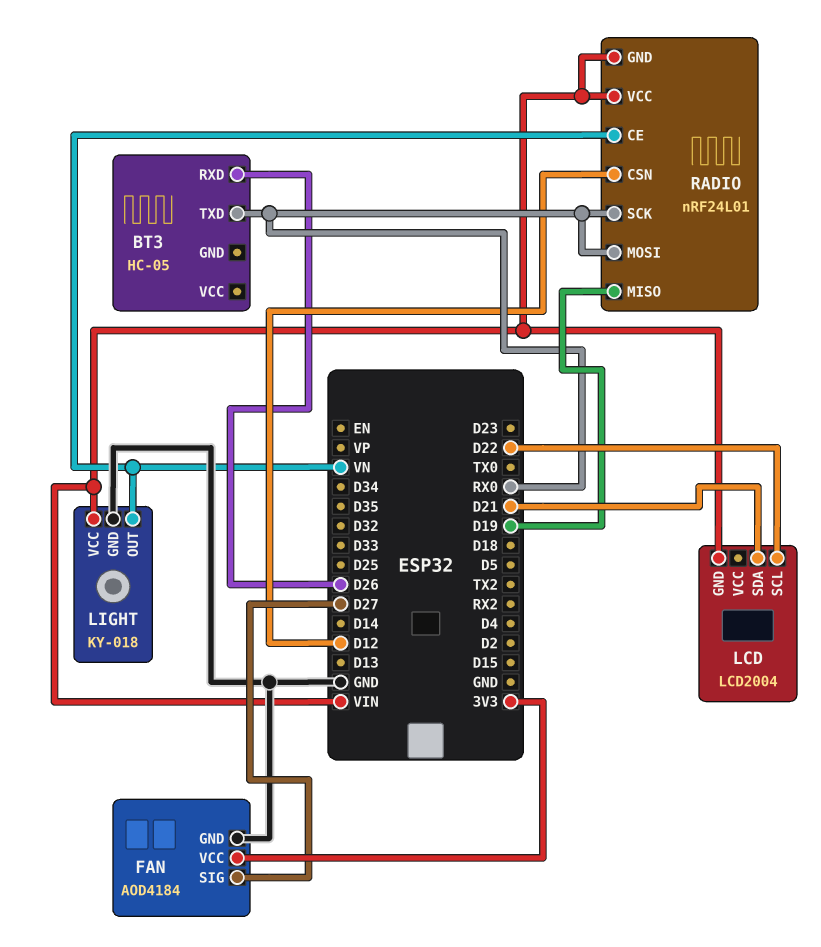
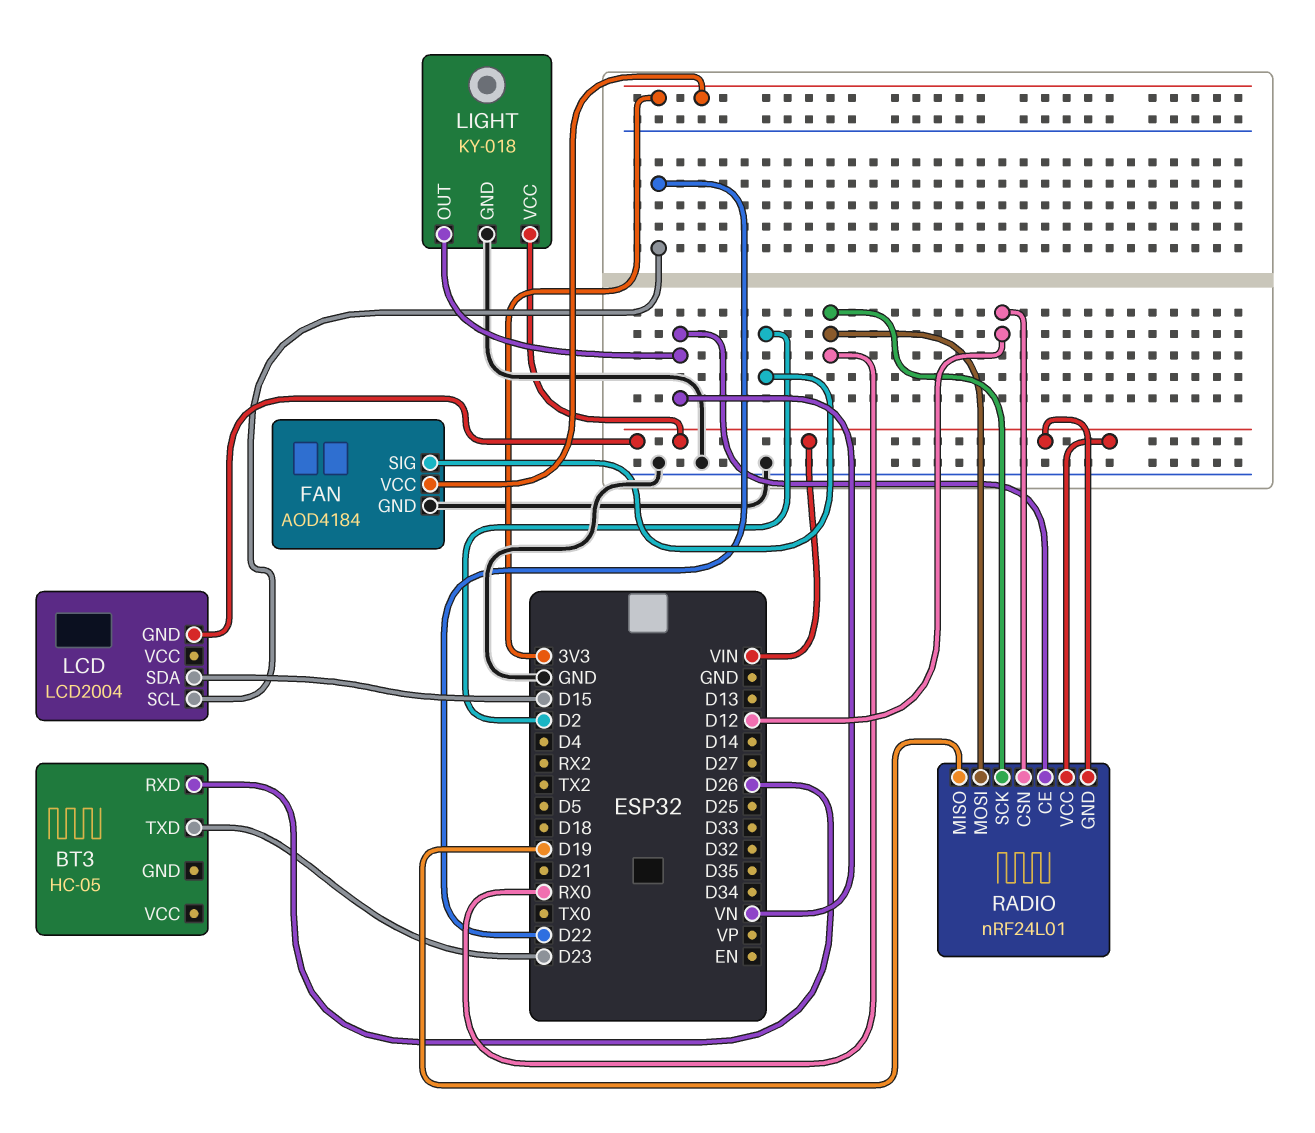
BT3 pin TXD: RX0 -> D23
FAN pin SIG: D27 -> D2
LCD pin SDA: D21 -> D15

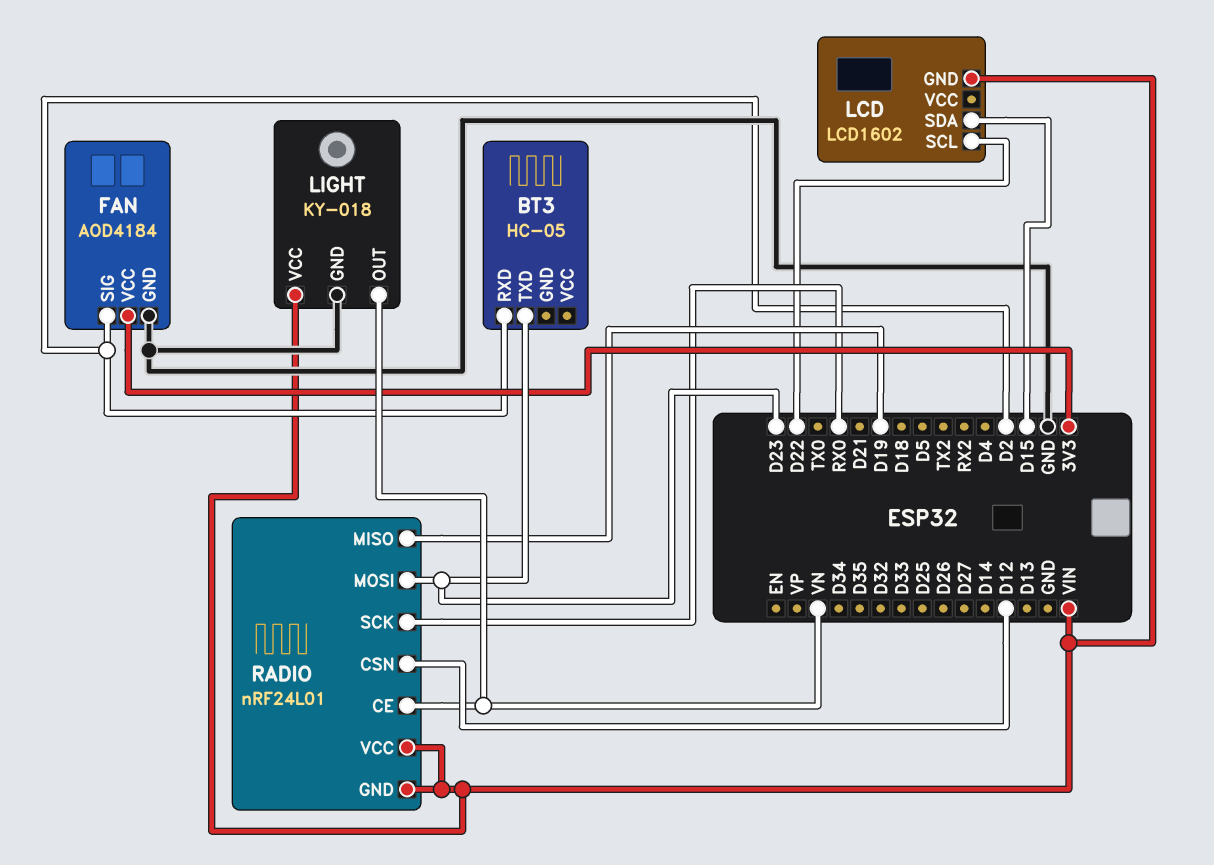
BT3 pin RXD: D26 -> D2
LCD: LCD2004 -> LCD1602
RADIO pin MOSI: RX0 -> D23

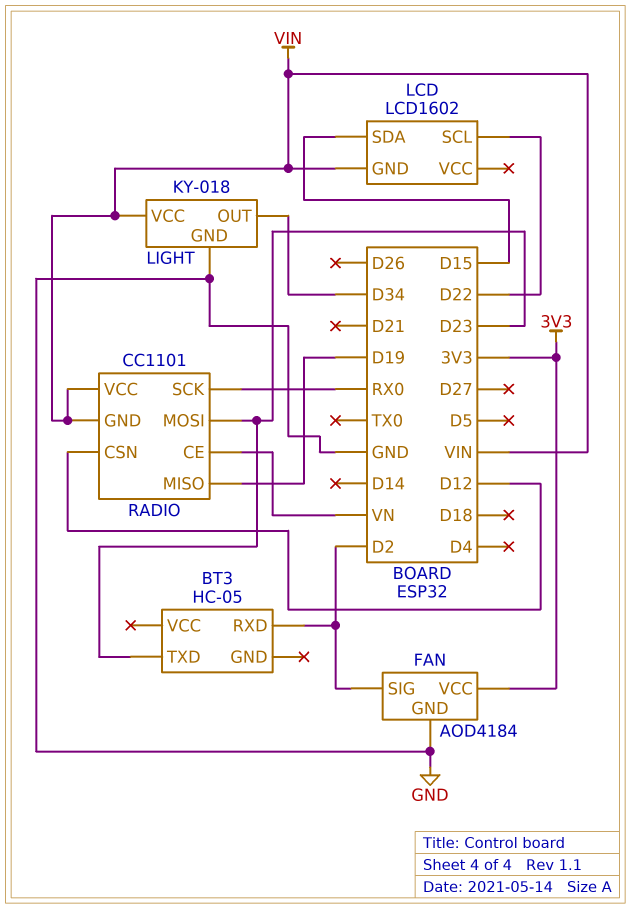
LIGHT pin OUT: VN -> D34
RADIO: nRF24L01 -> CC1101

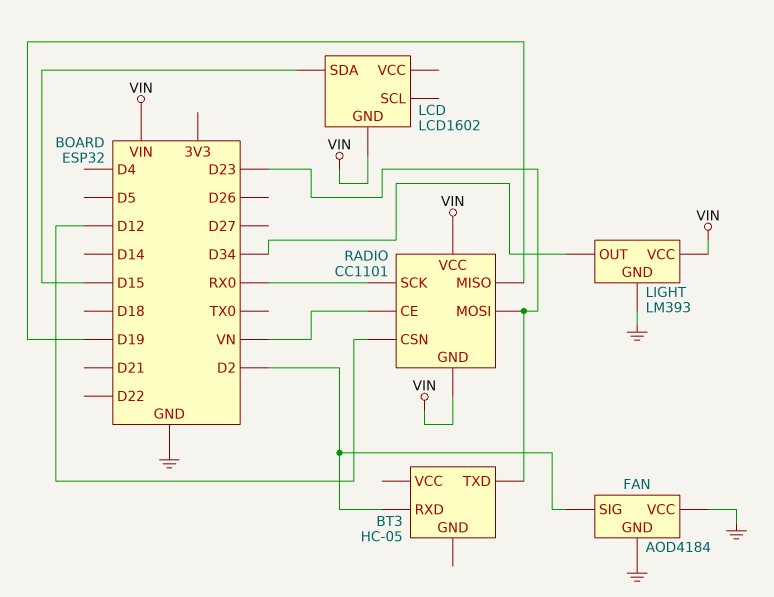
FAN pin VCC: 3V3 -> GND
LCD pin SCL: D22 -> none
LIGHT: KY-018 -> LM393

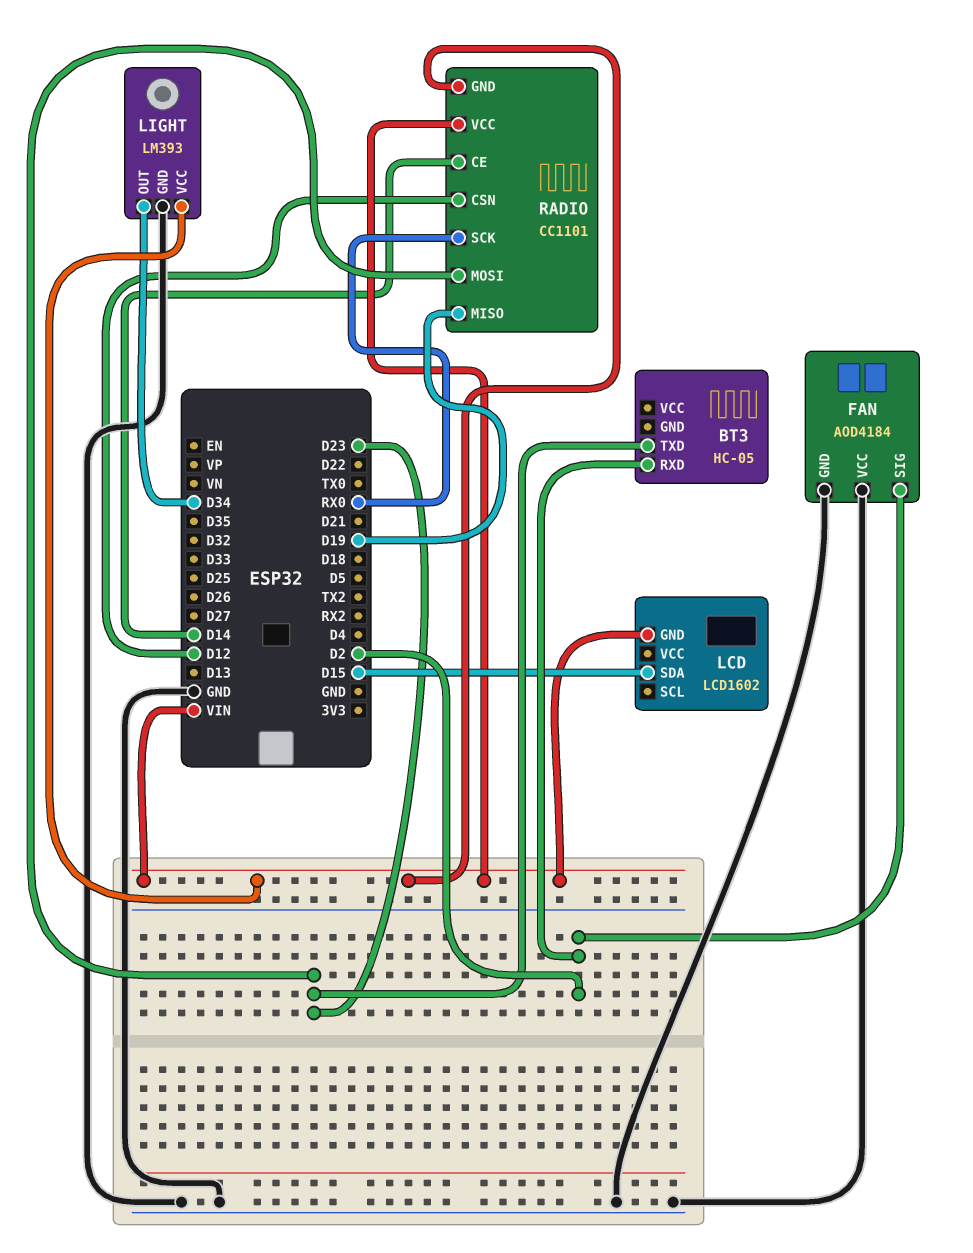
RADIO pin CE: VN -> D14

